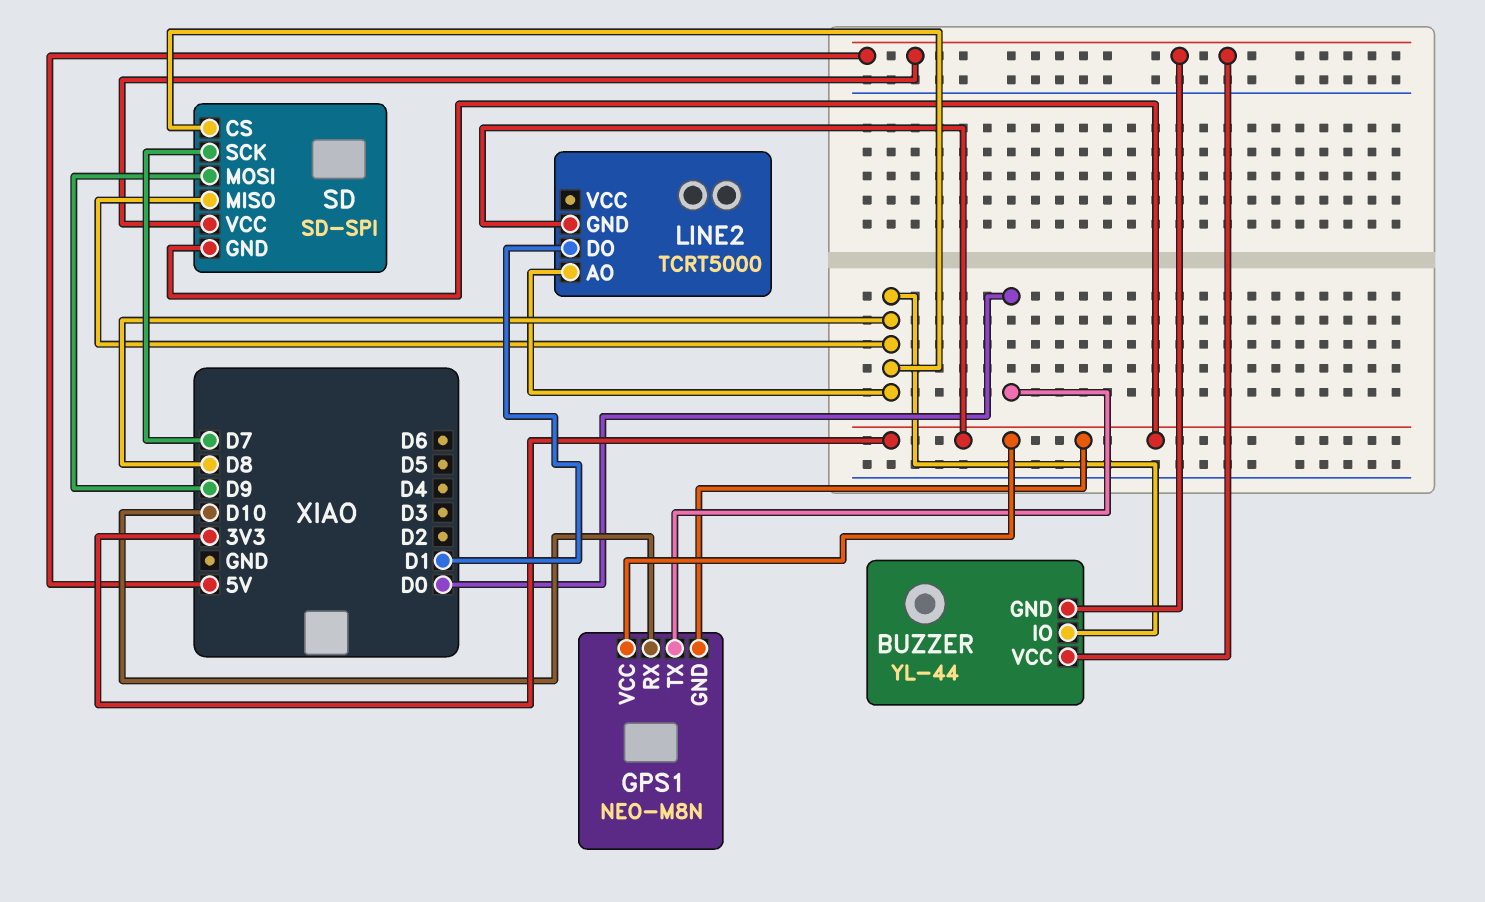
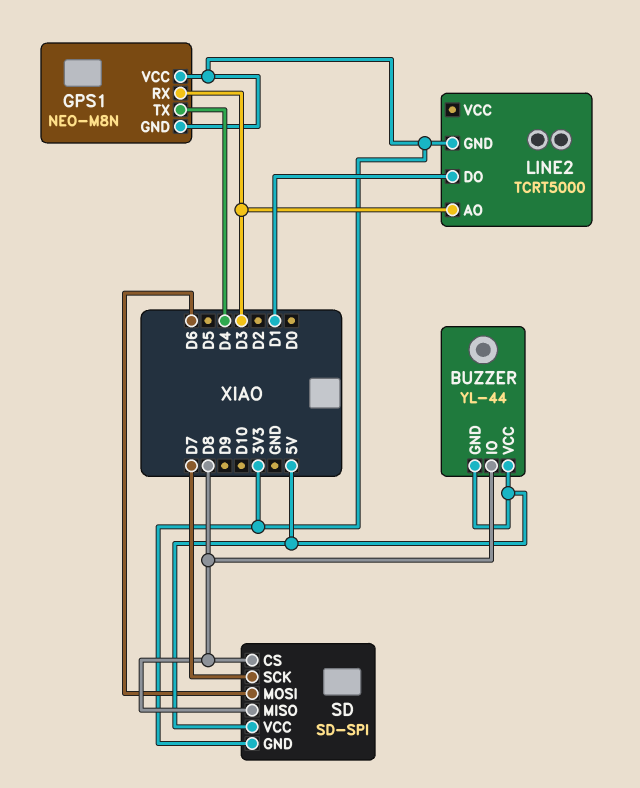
GPS1 pin RX: D10 -> D3
GPS1 pin TX: D0 -> D4
LINE2 pin AO: D8 -> D3
SD pin MOSI: D9 -> D6

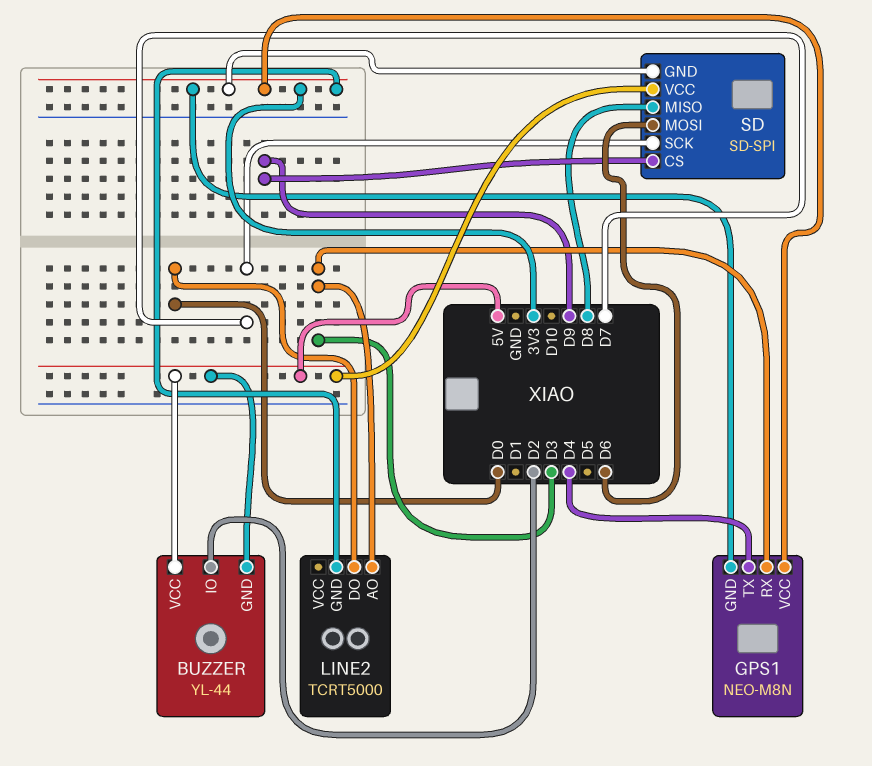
BUZZER pin IO: D8 -> D2
LINE2 pin DO: D1 -> D0
SD pin CS: D8 -> D9

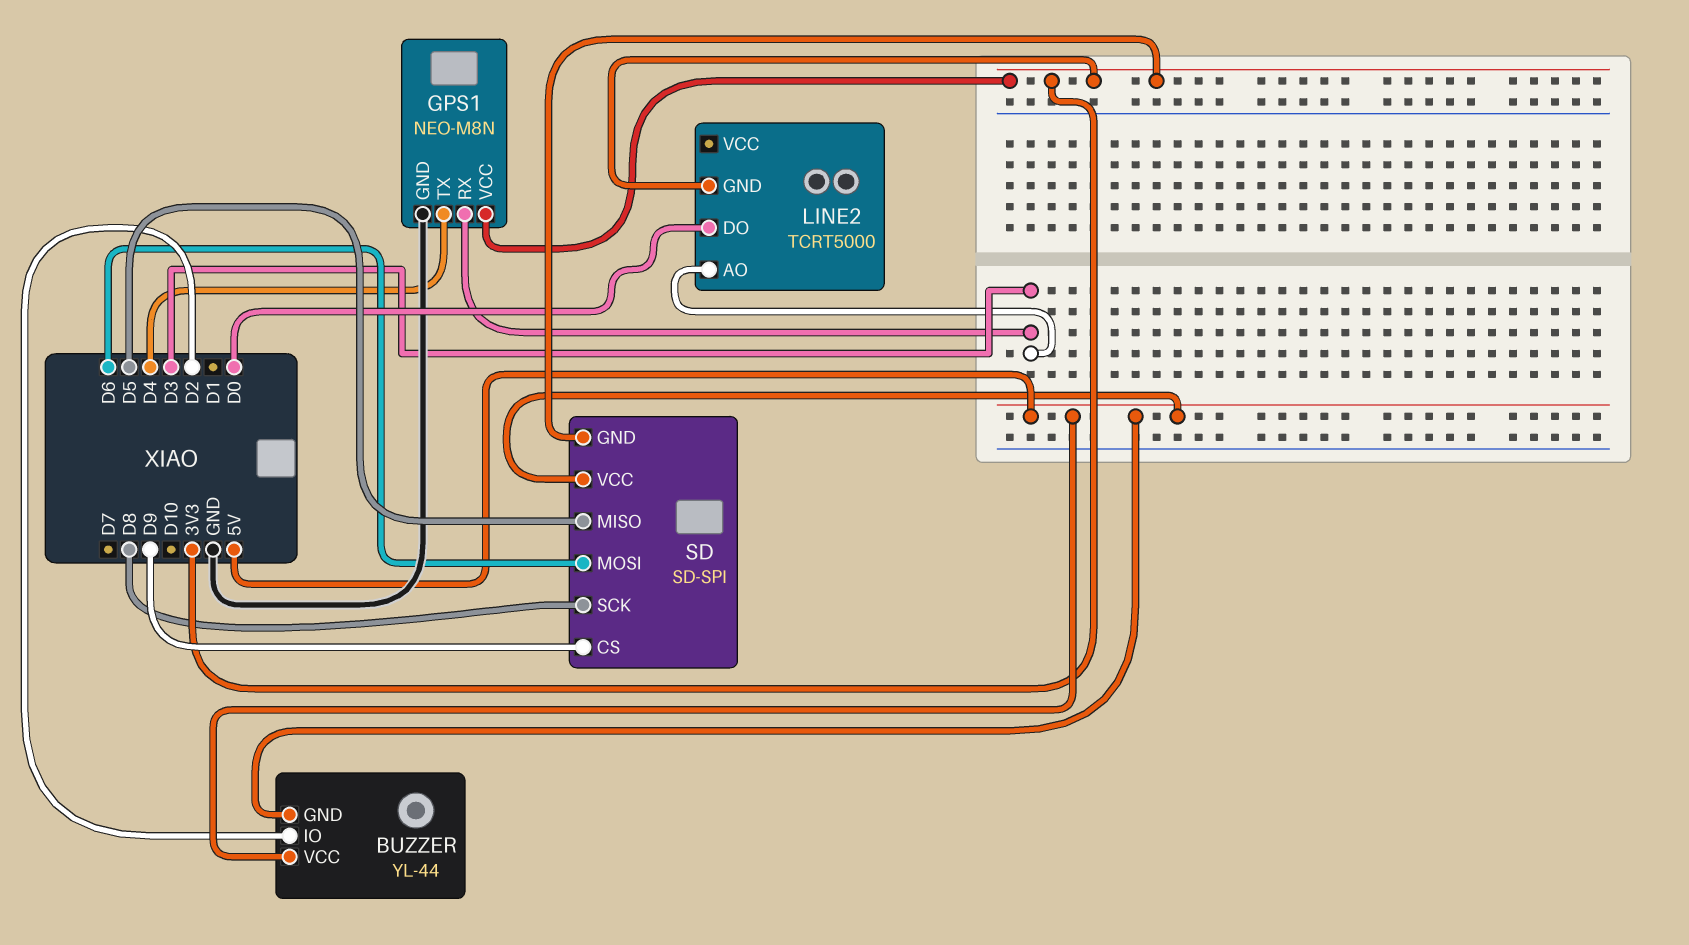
GPS1 pin GND: 3V3 -> GND
SD pin MISO: D8 -> D5
SD pin SCK: D7 -> D8

